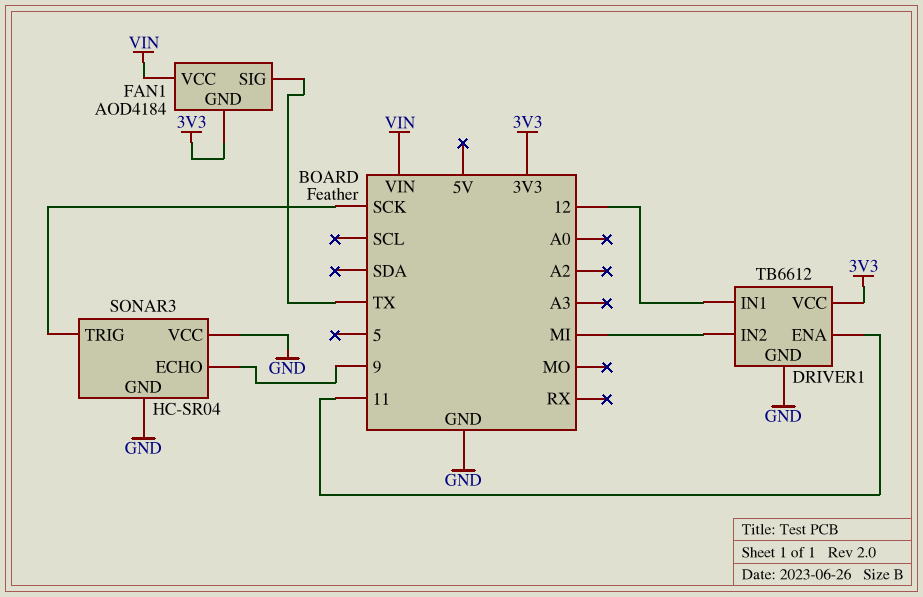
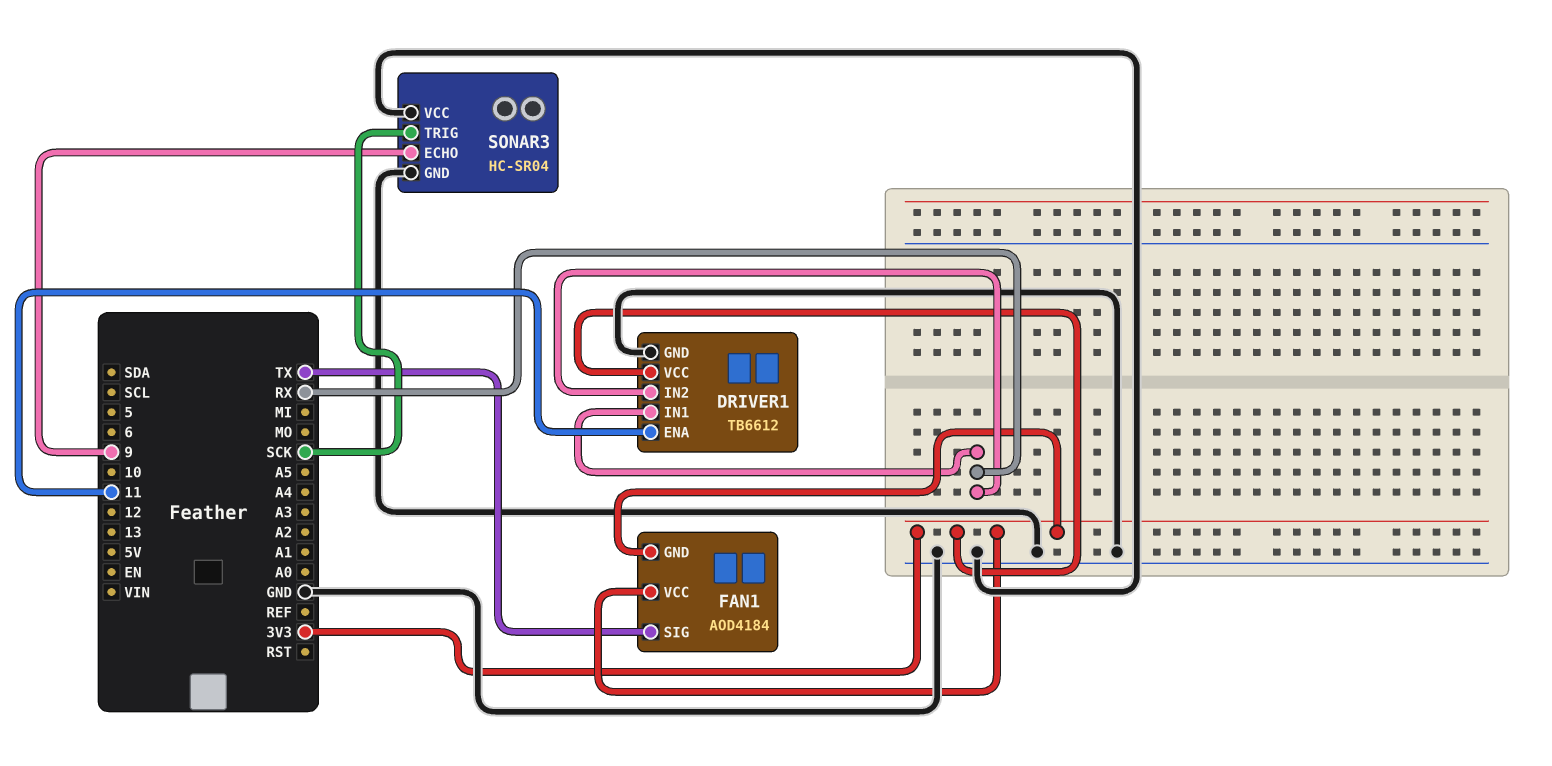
DRIVER1 pin IN1: 12 -> RX
DRIVER1 pin IN2: MI -> RX
FAN1 pin VCC: VIN -> 3V3

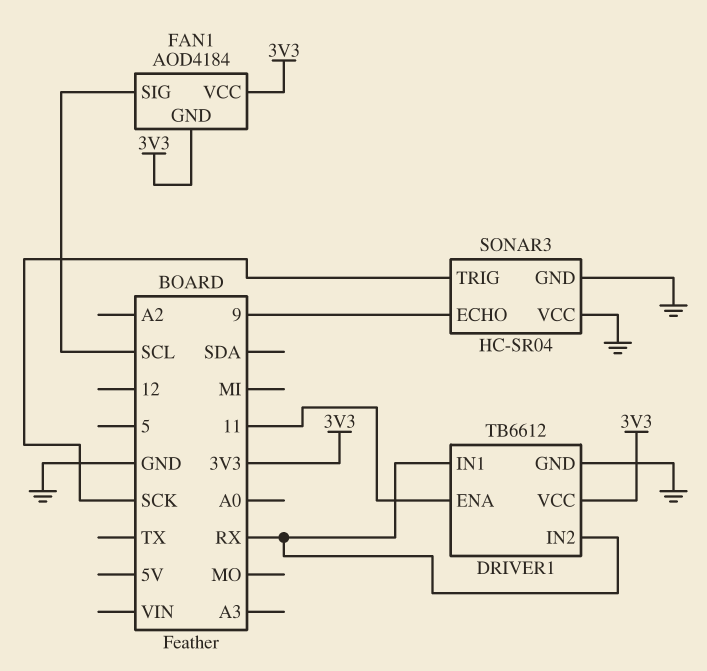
FAN1 pin SIG: TX -> SCL

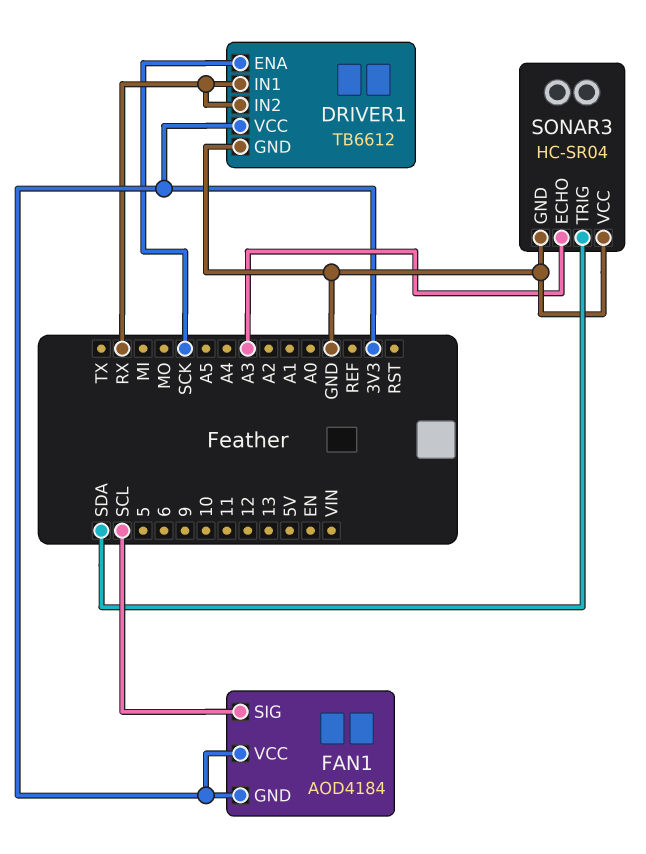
DRIVER1 pin ENA: 11 -> SCK
SONAR3 pin ECHO: 9 -> A3
SONAR3 pin TRIG: SCK -> SDA

